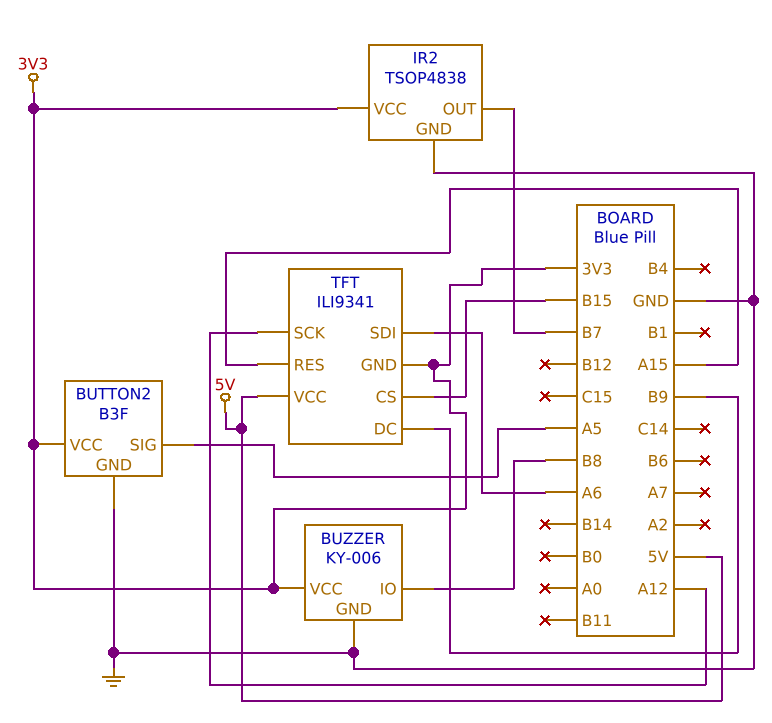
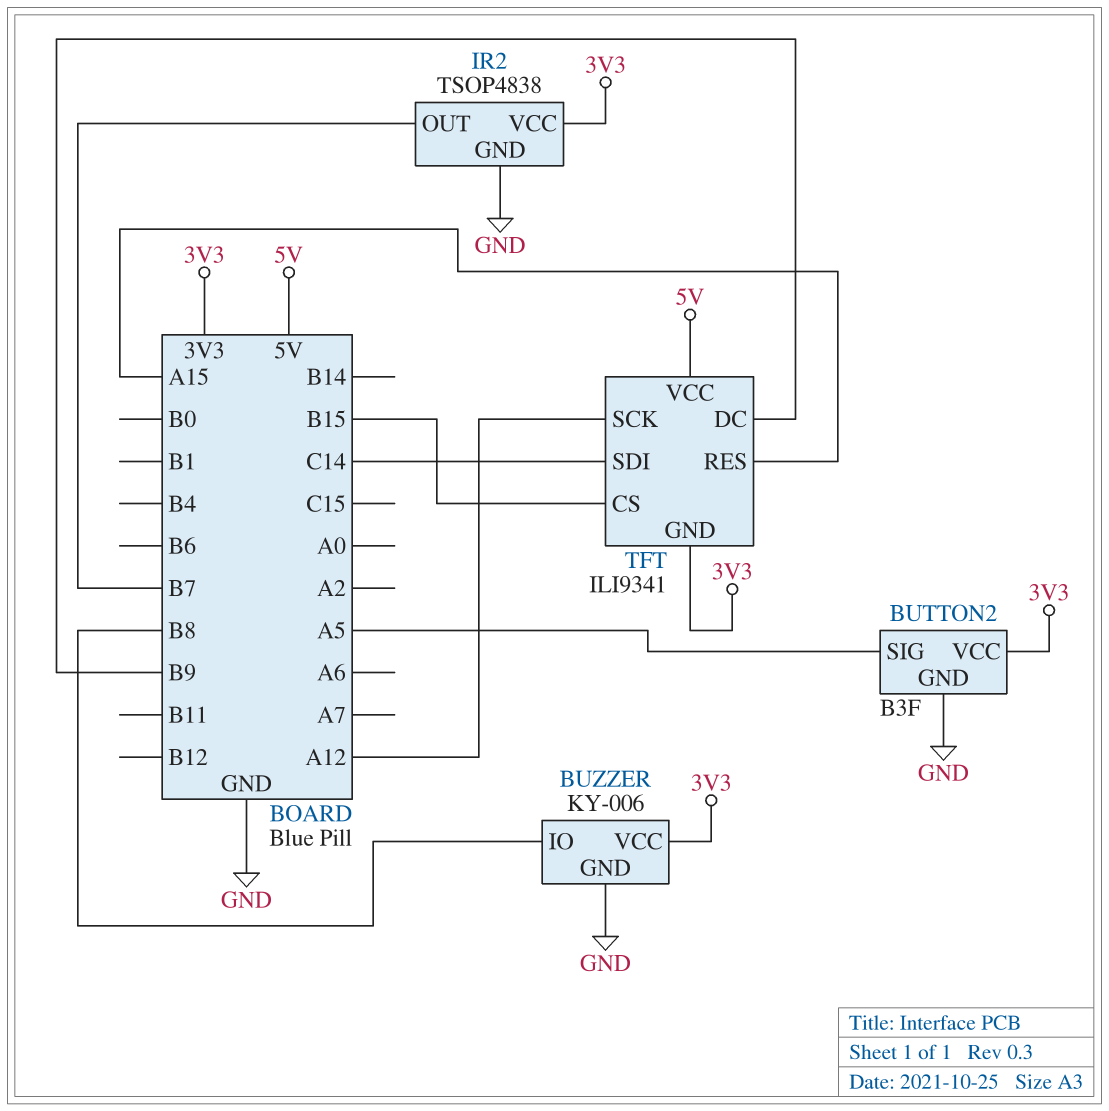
TFT pin SDI: A6 -> C14

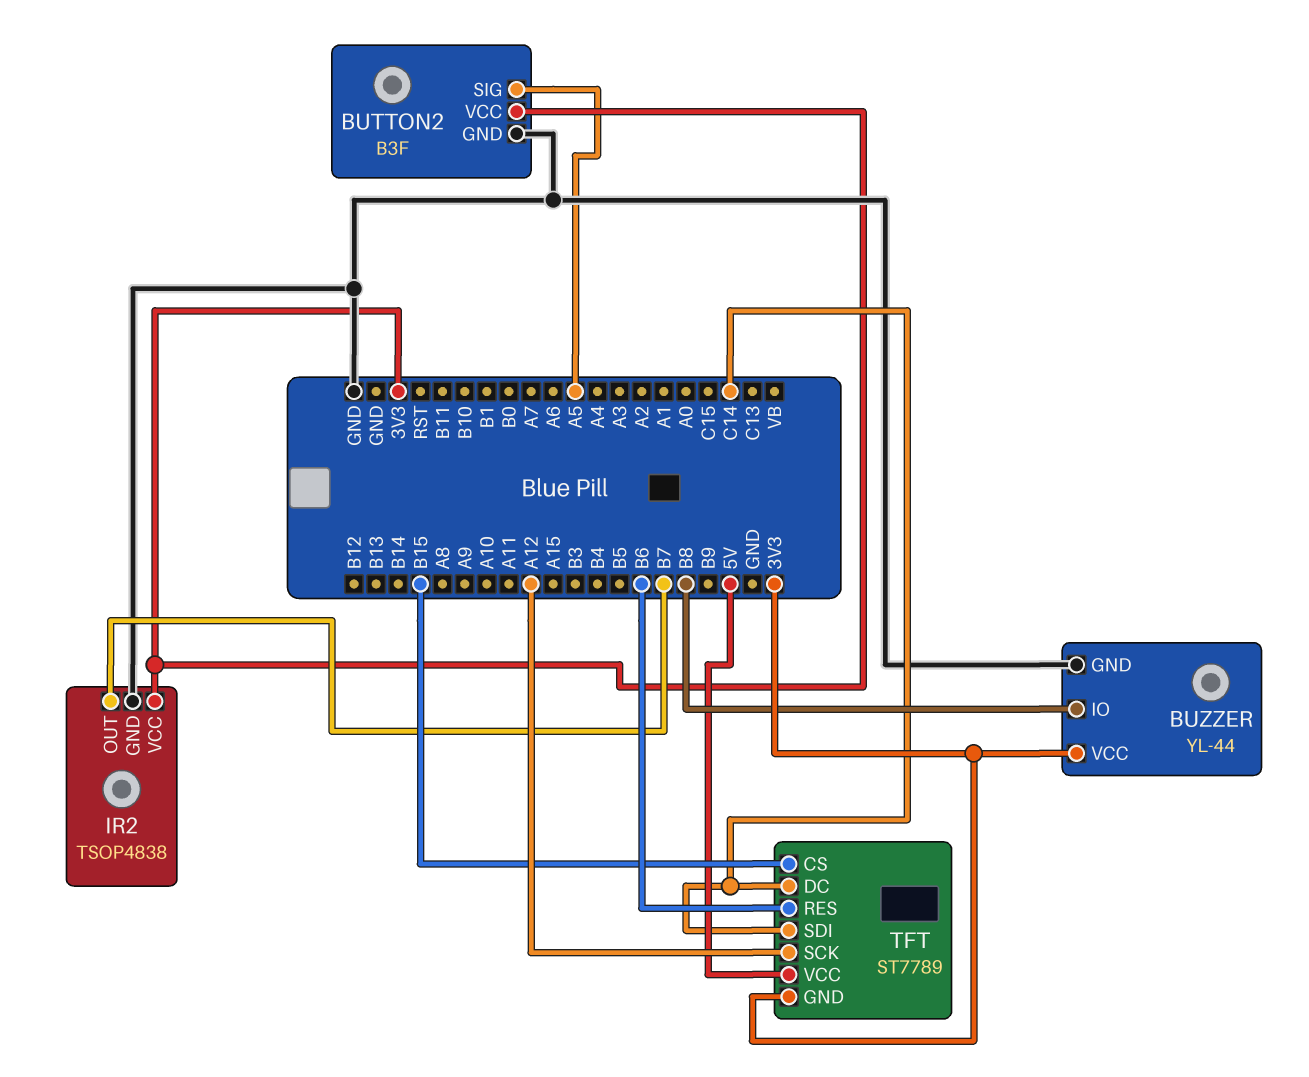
BUZZER: KY-006 -> YL-44
TFT: ILI9341 -> ST7789
TFT pin DC: B9 -> C14
TFT pin RES: A15 -> B6

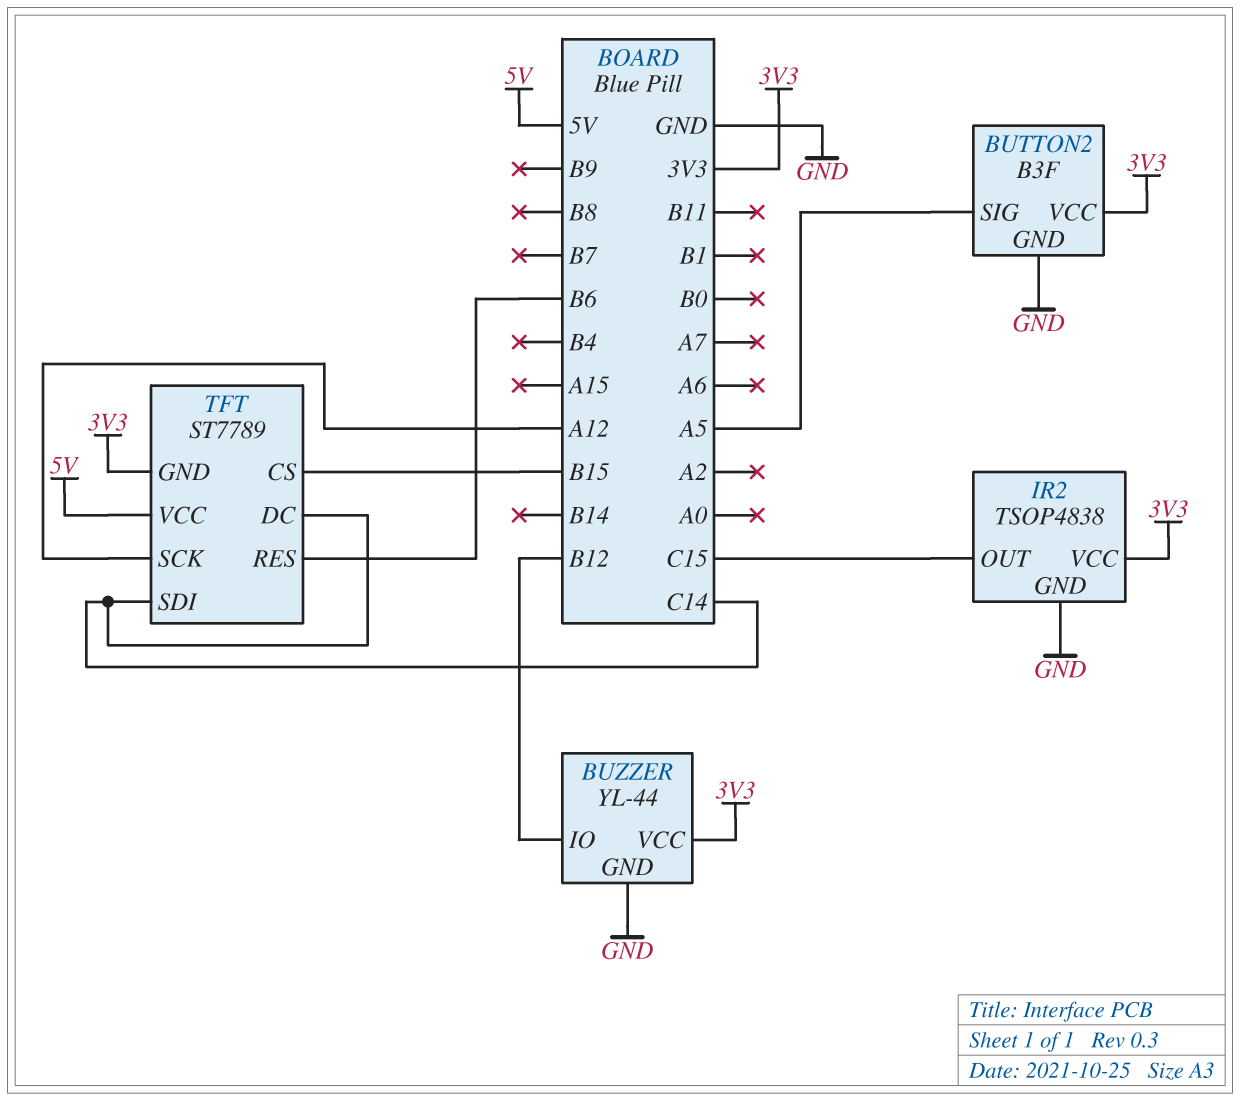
BUZZER pin IO: B8 -> B12
IR2 pin OUT: B7 -> C15

